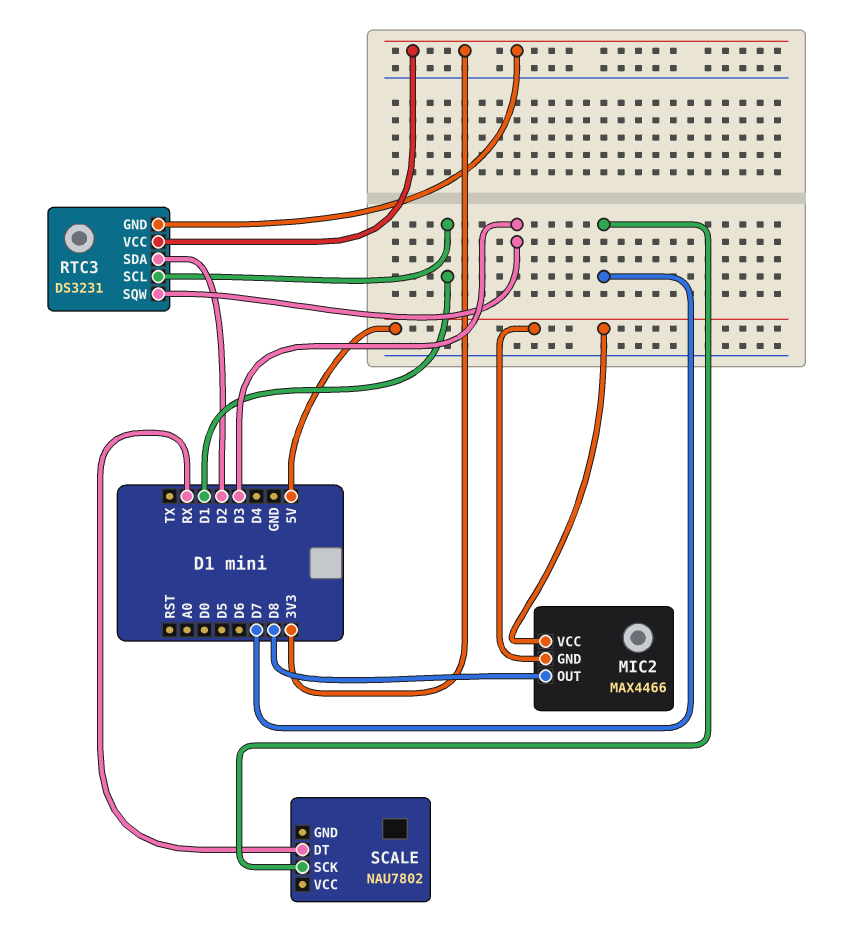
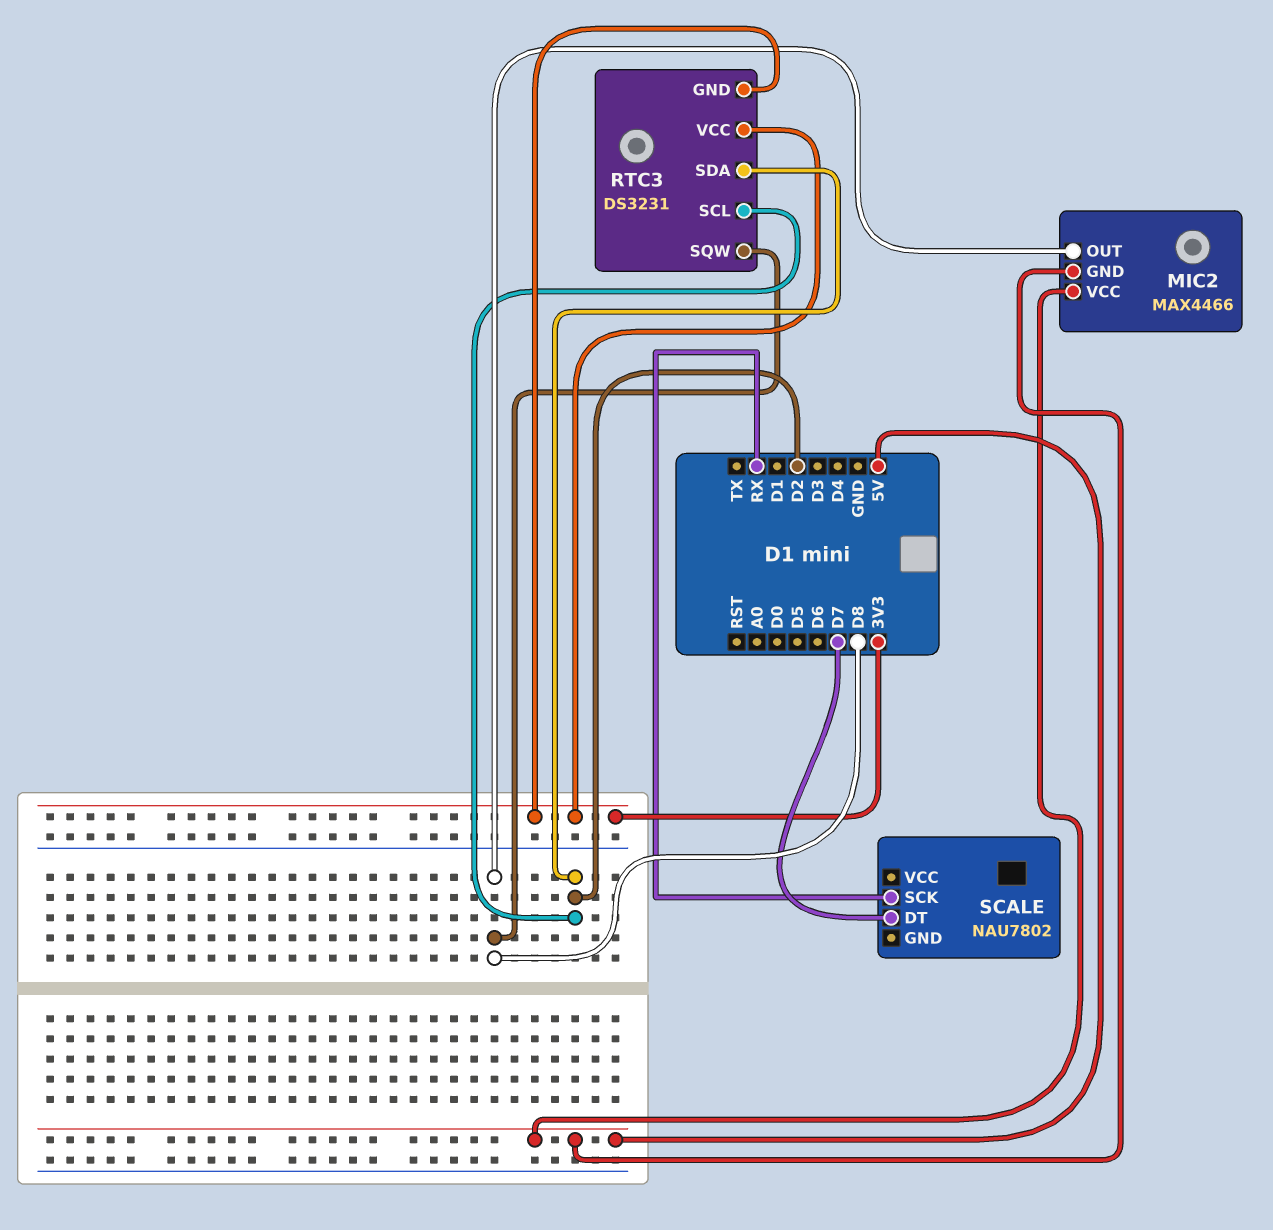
RTC3 pin SCL: D1 -> D2
RTC3 pin SQW: D3 -> D8
SCALE pin DT: RX -> D7
SCALE pin SCK: D7 -> RX

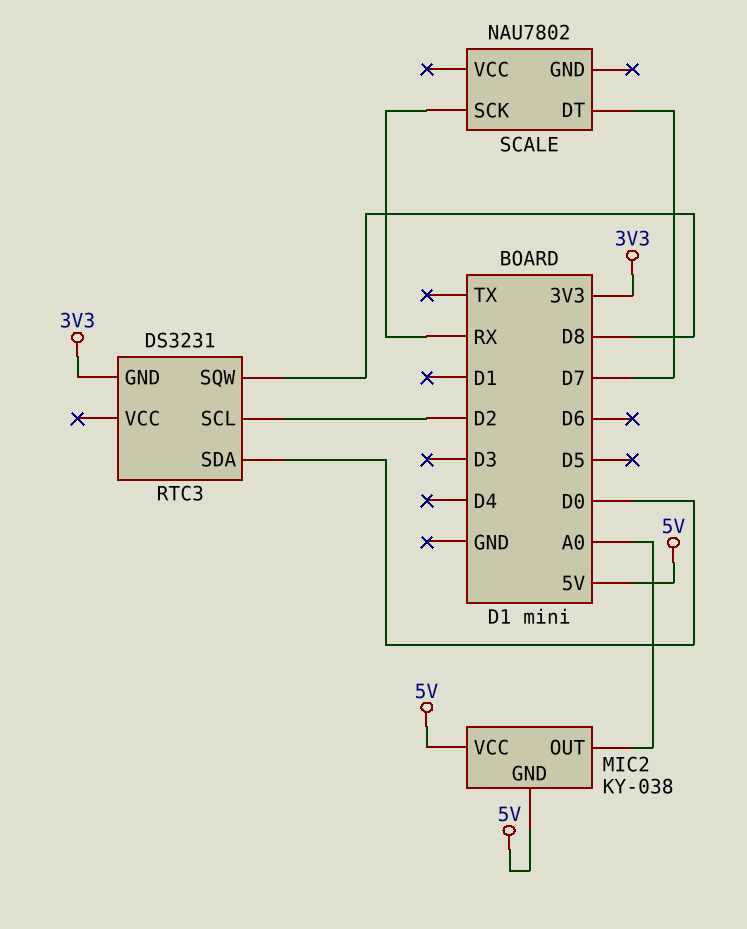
MIC2: MAX4466 -> KY-038
MIC2 pin OUT: D8 -> A0
RTC3 pin SDA: D2 -> D0
RTC3 pin VCC: 3V3 -> none

